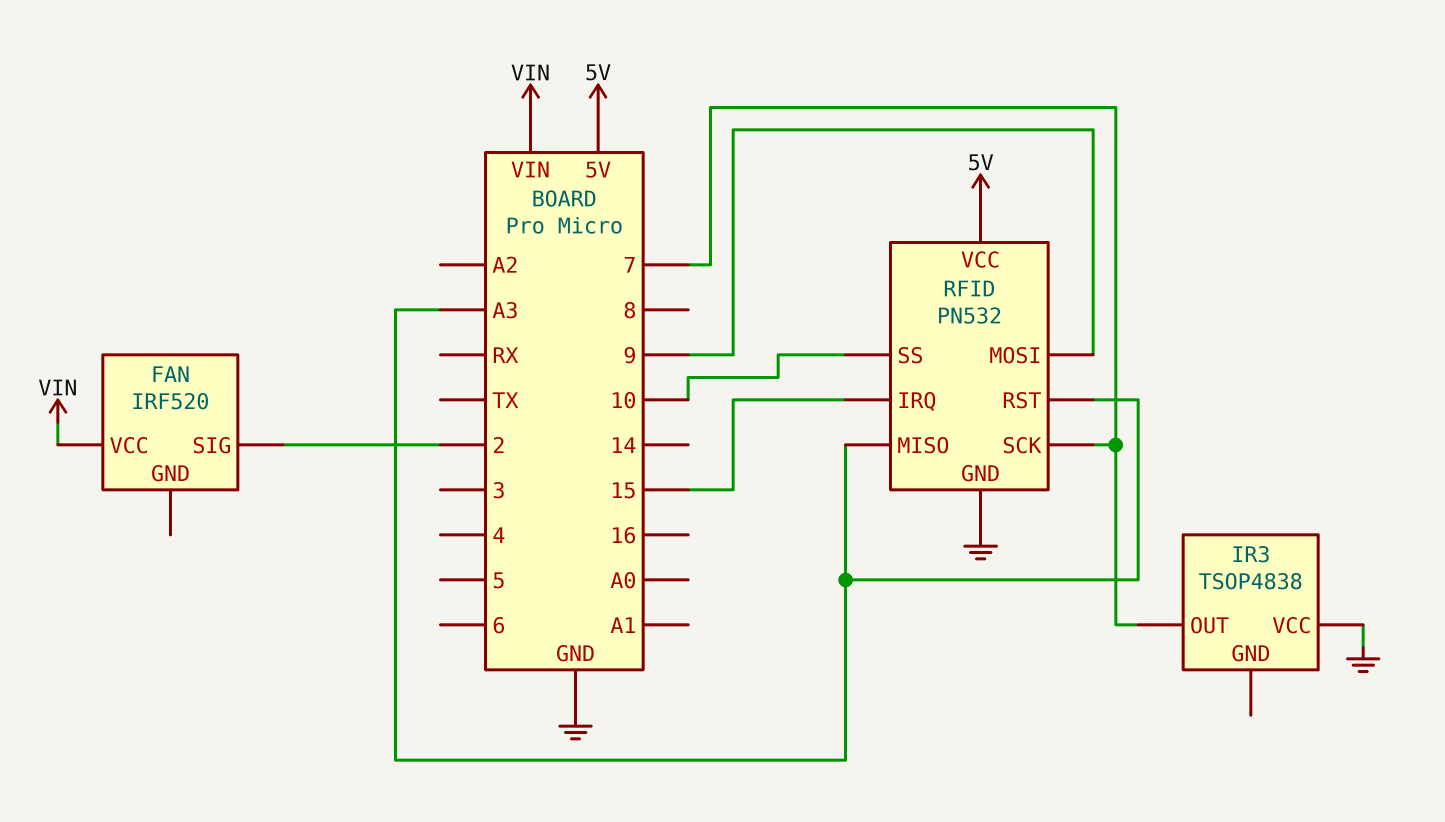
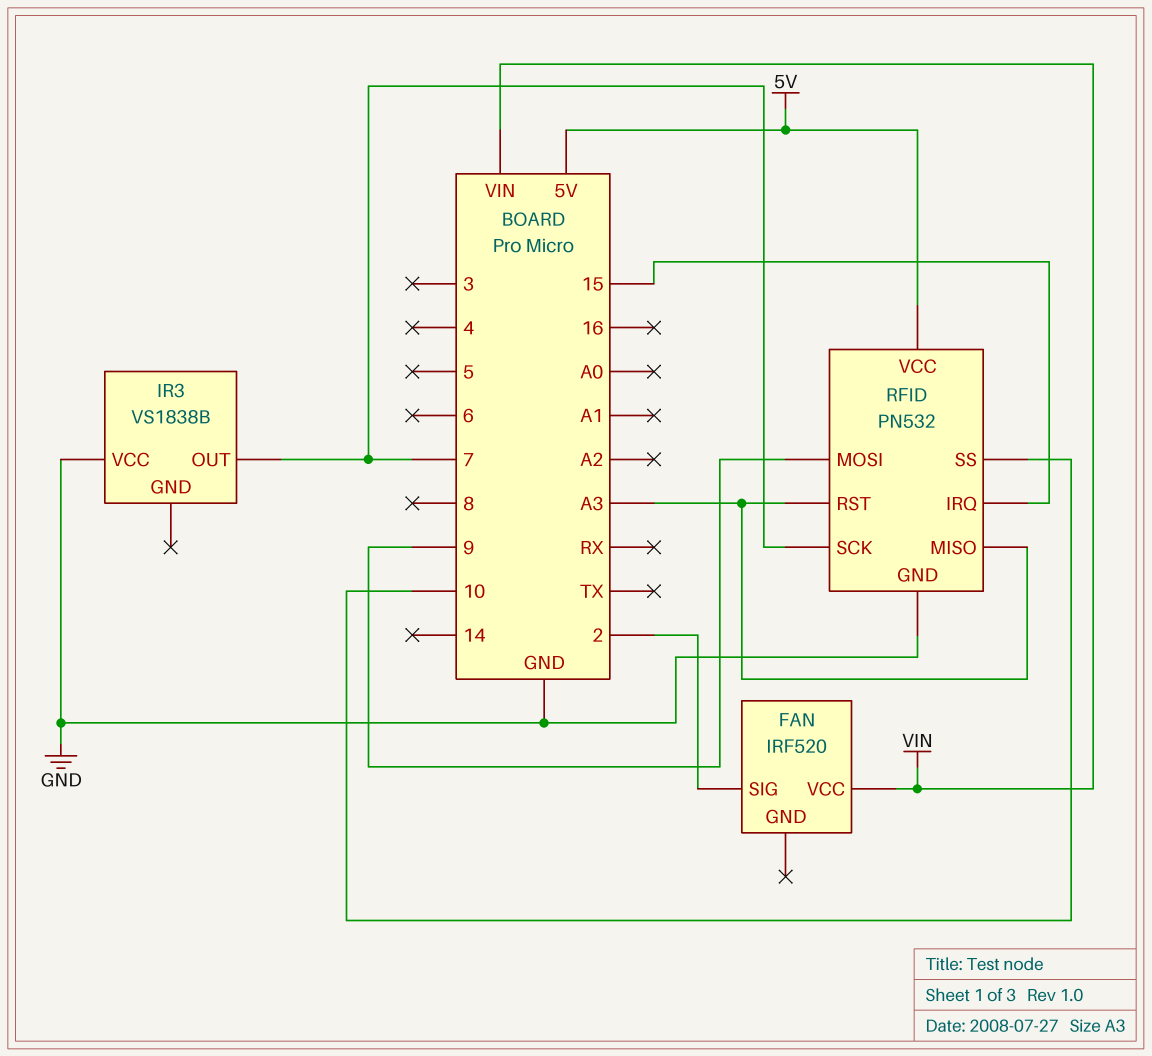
IR3: TSOP4838 -> VS1838B

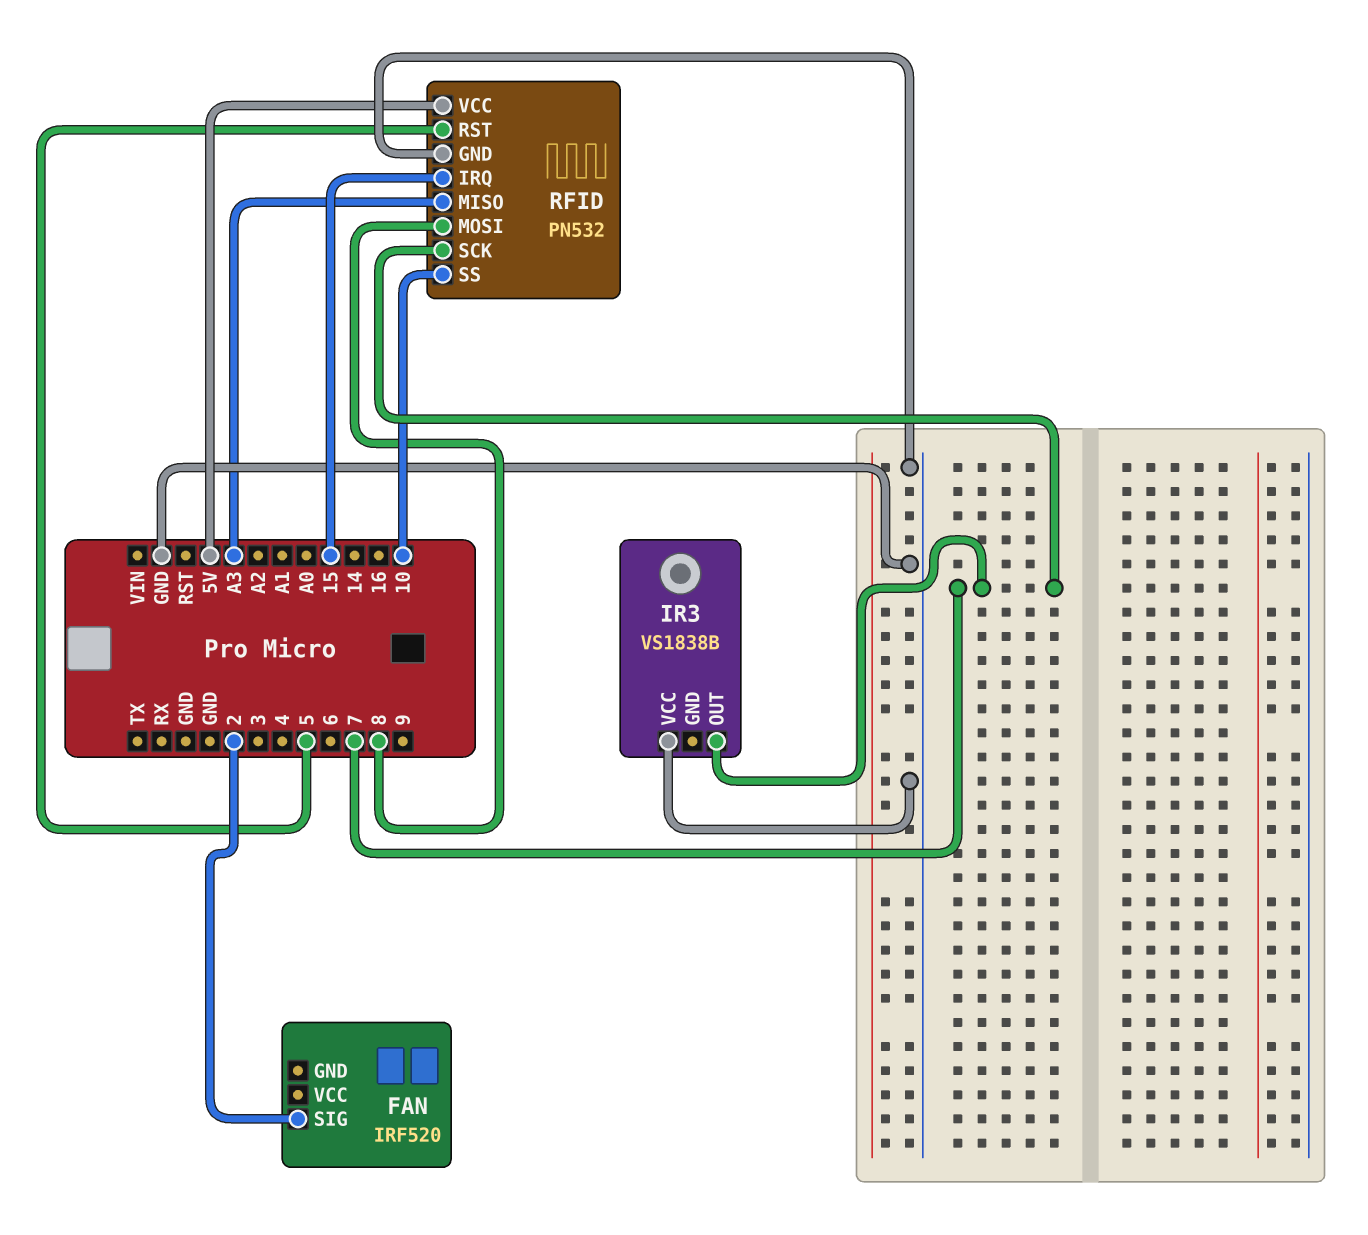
FAN pin VCC: VIN -> none
RFID pin MOSI: 9 -> 8
RFID pin RST: A3 -> 5

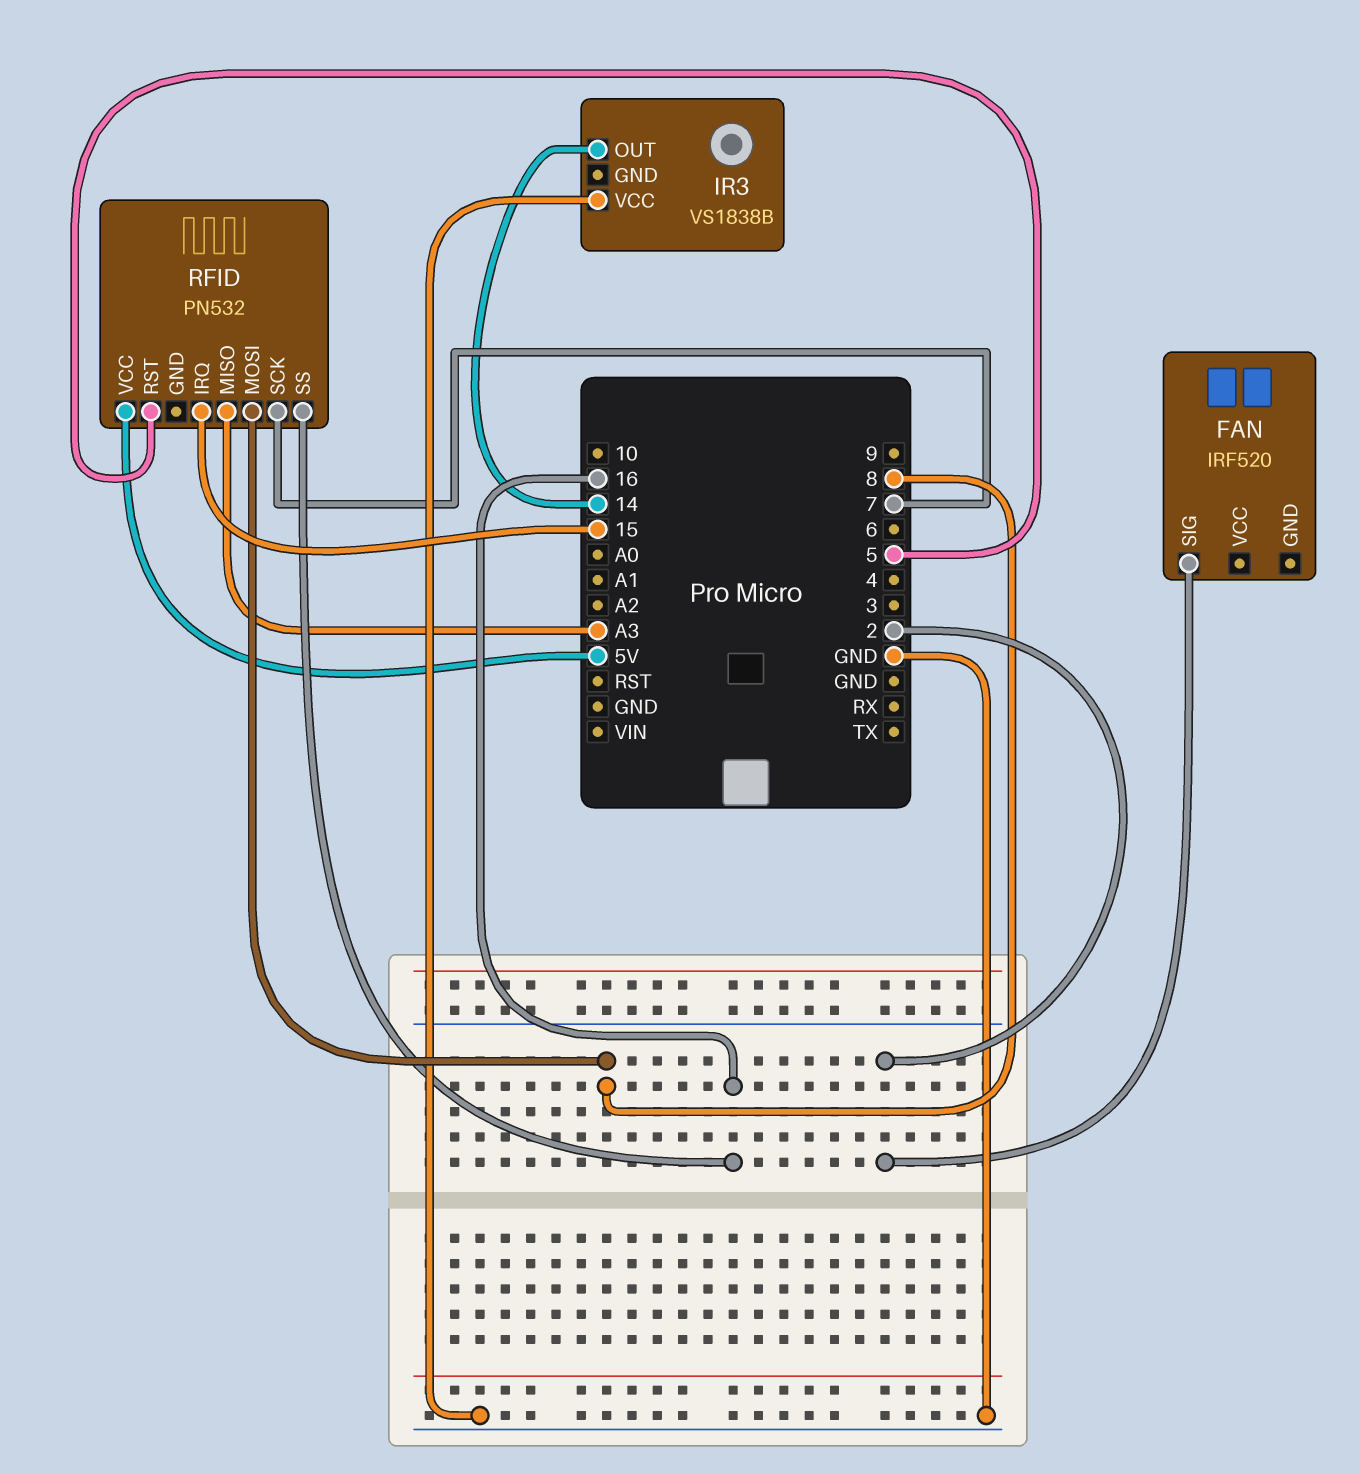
IR3 pin OUT: 7 -> 14
RFID pin GND: GND -> none
RFID pin SS: 10 -> 16

